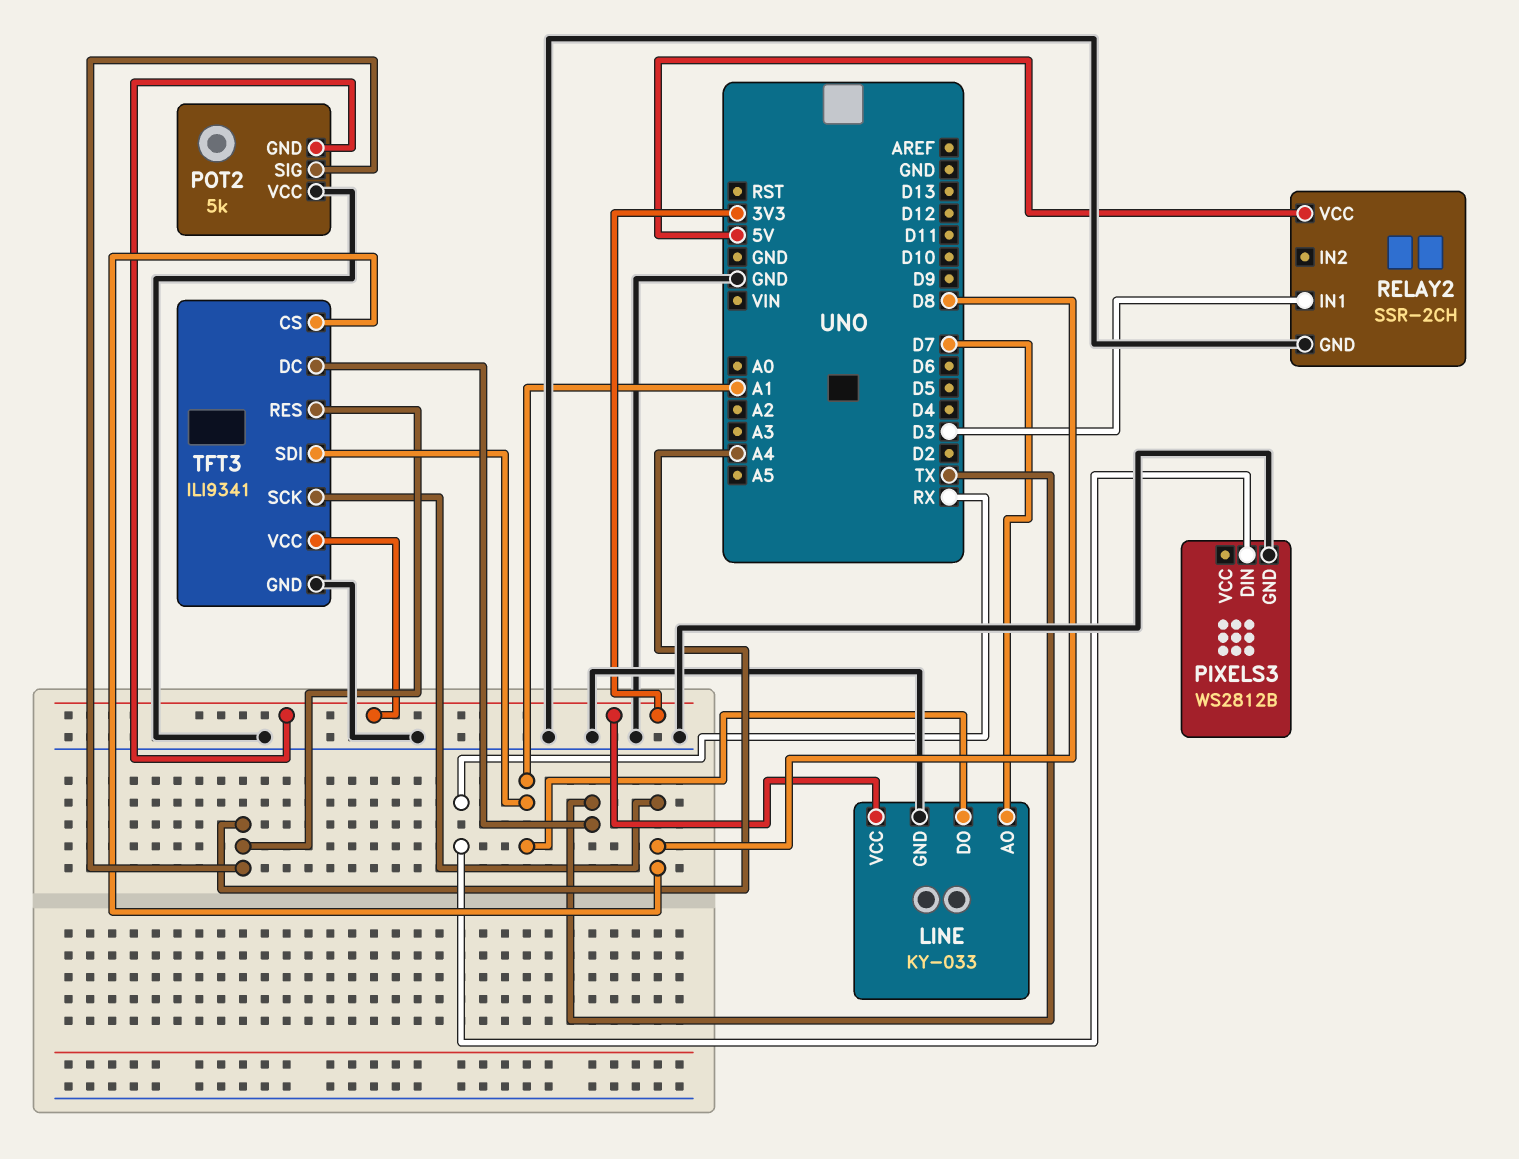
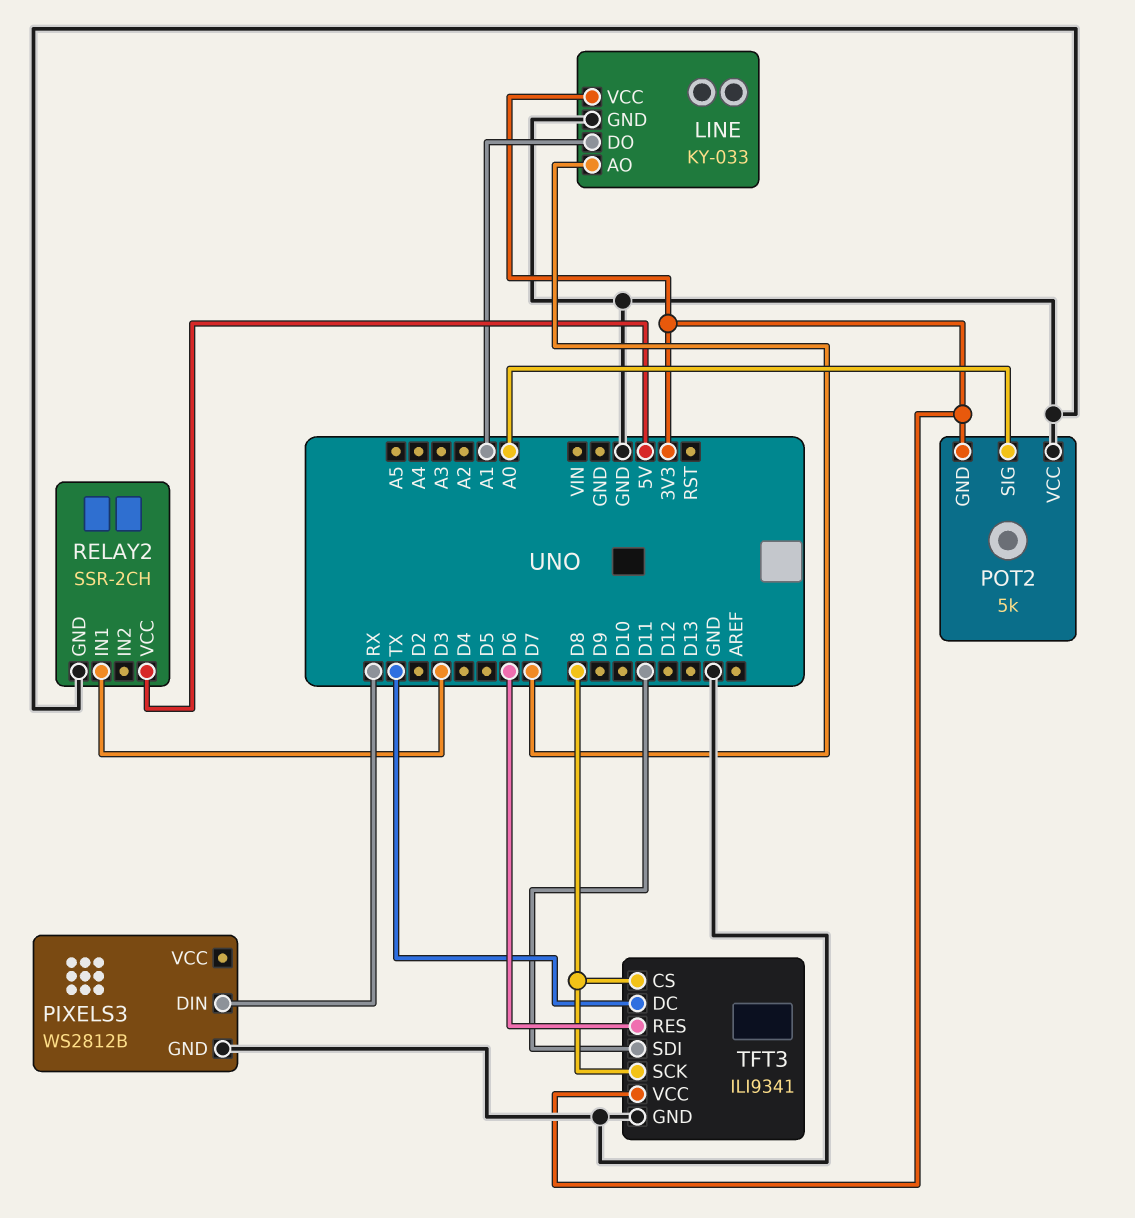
POT2 pin SIG: A4 -> A0
TFT3 pin RES: A4 -> D6
TFT3 pin SDI: A1 -> D11

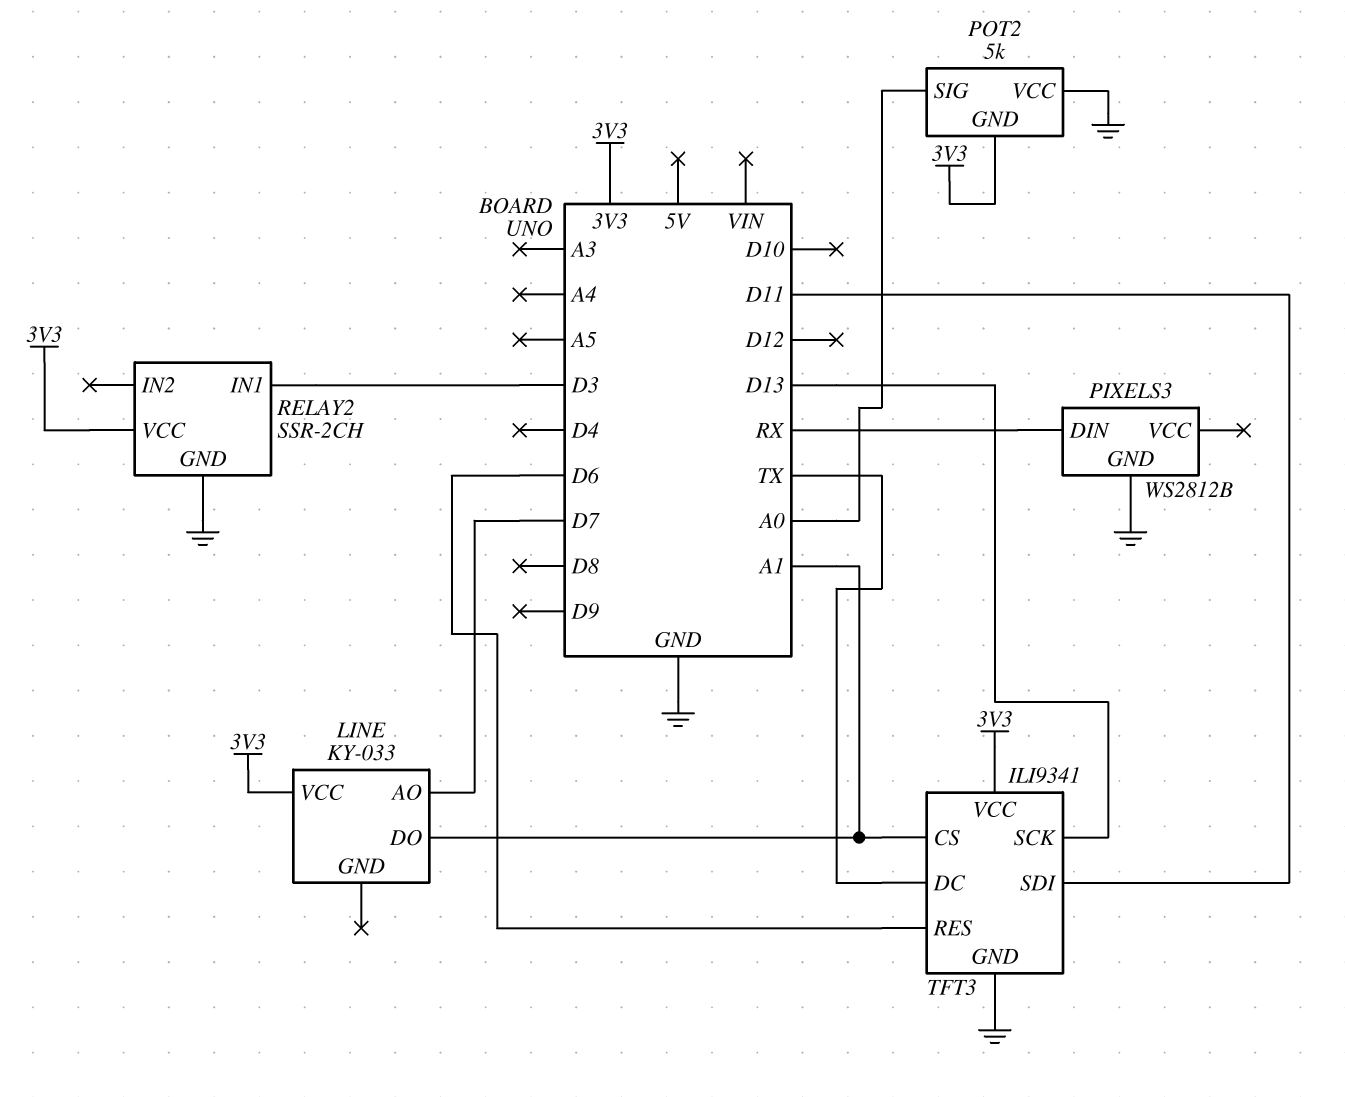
LINE pin GND: GND -> none
RELAY2 pin VCC: 5V -> 3V3
TFT3 pin CS: D8 -> A1
TFT3 pin SCK: D8 -> D13

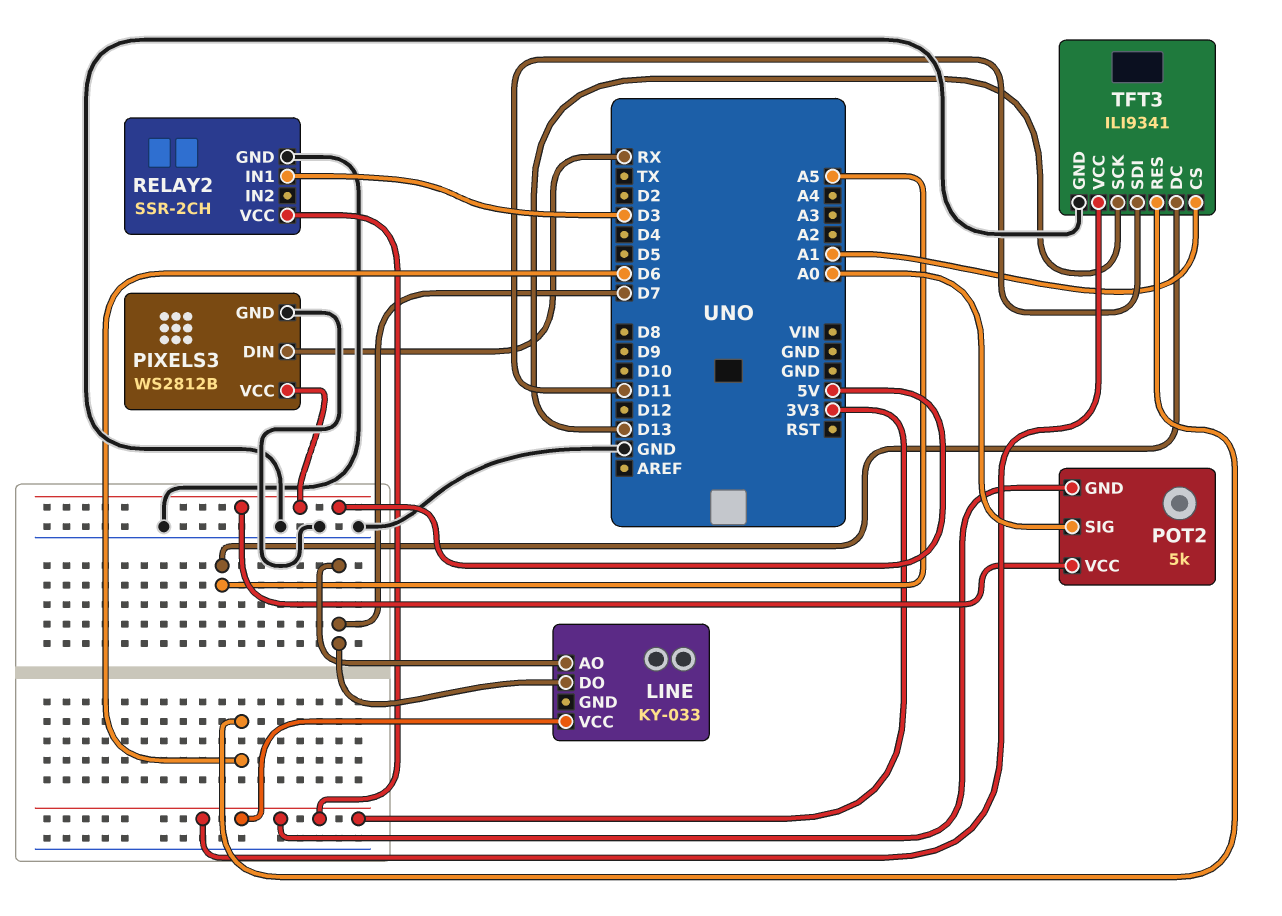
LINE pin DO: A1 -> D7
PIXELS3 pin VCC: none -> 5V
POT2 pin VCC: GND -> 5V
TFT3 pin DC: TX -> A5

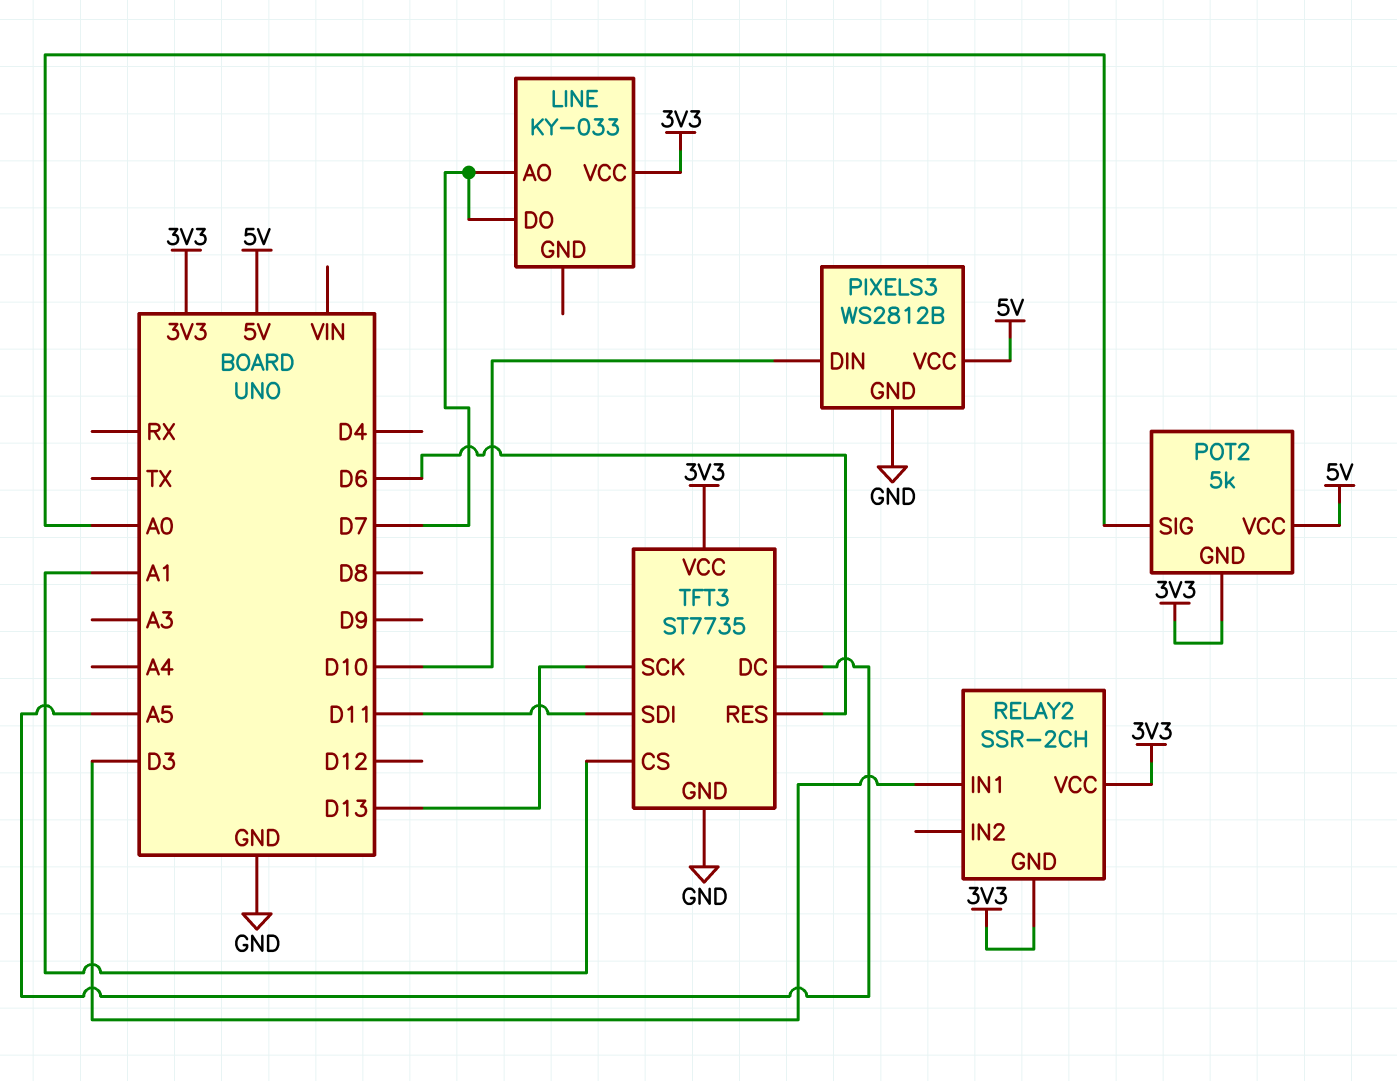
PIXELS3 pin DIN: RX -> D10
RELAY2 pin GND: GND -> 3V3
TFT3: ILI9341 -> ST7735

